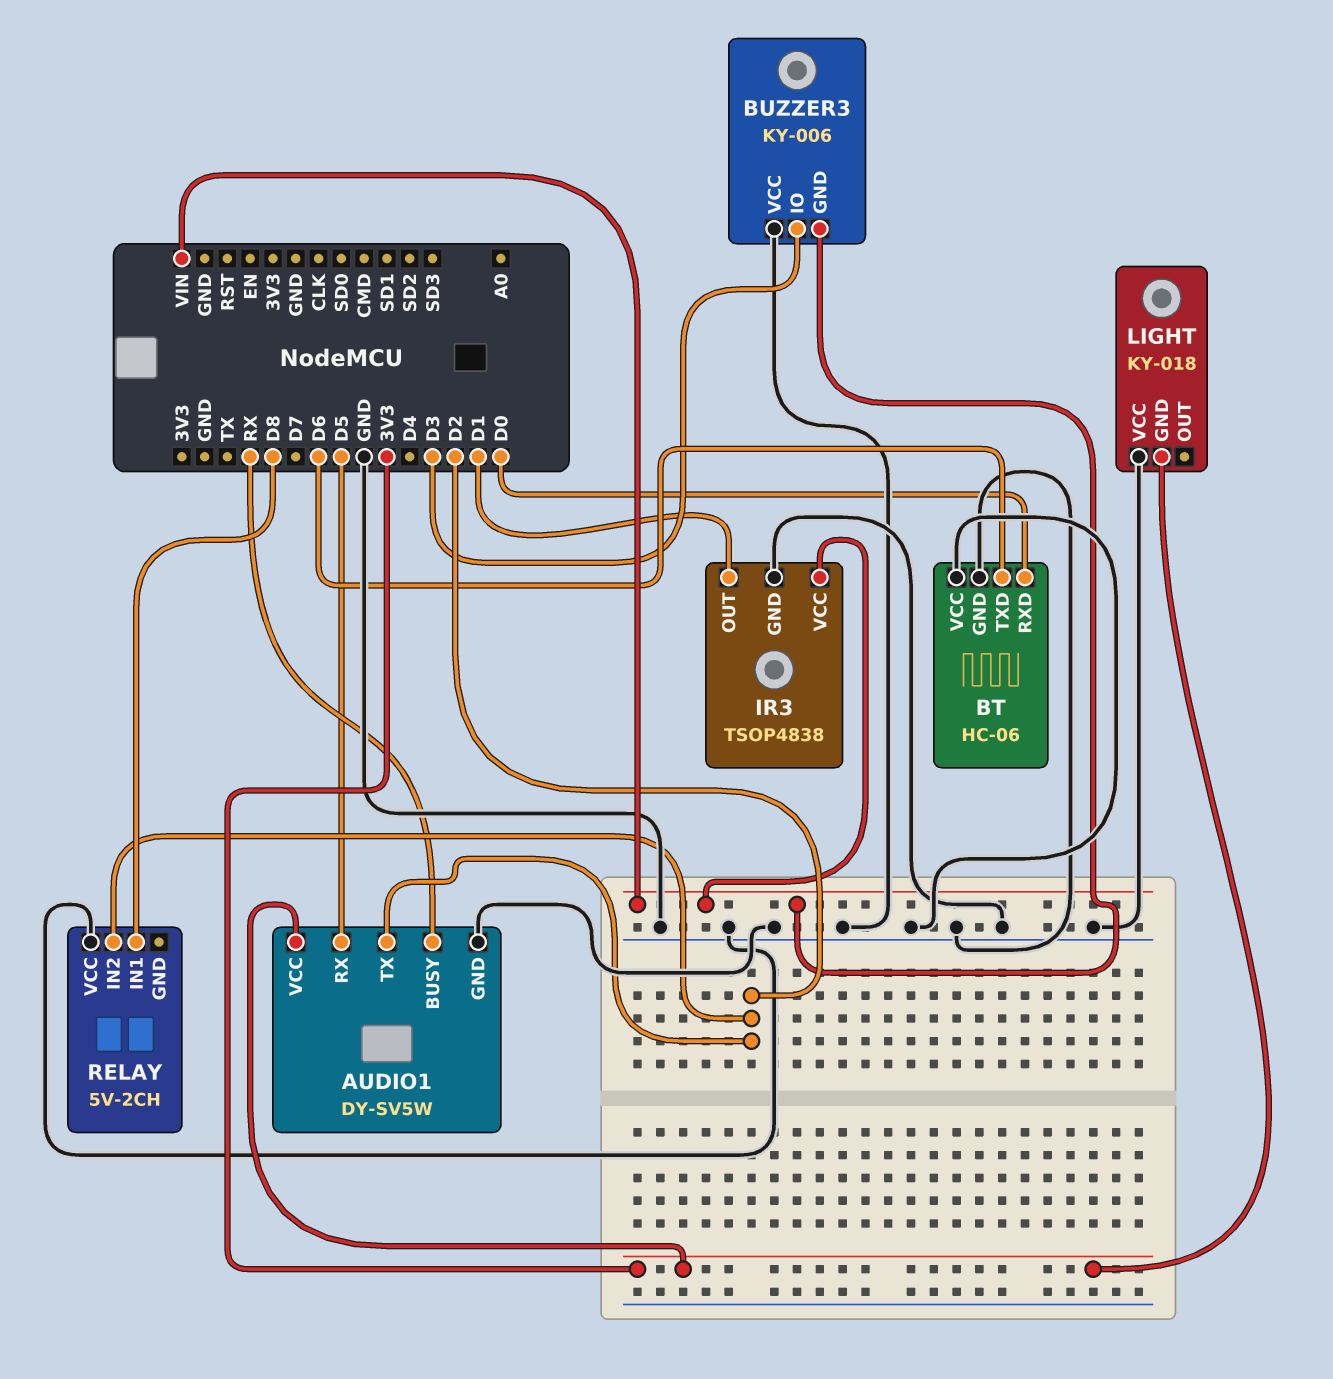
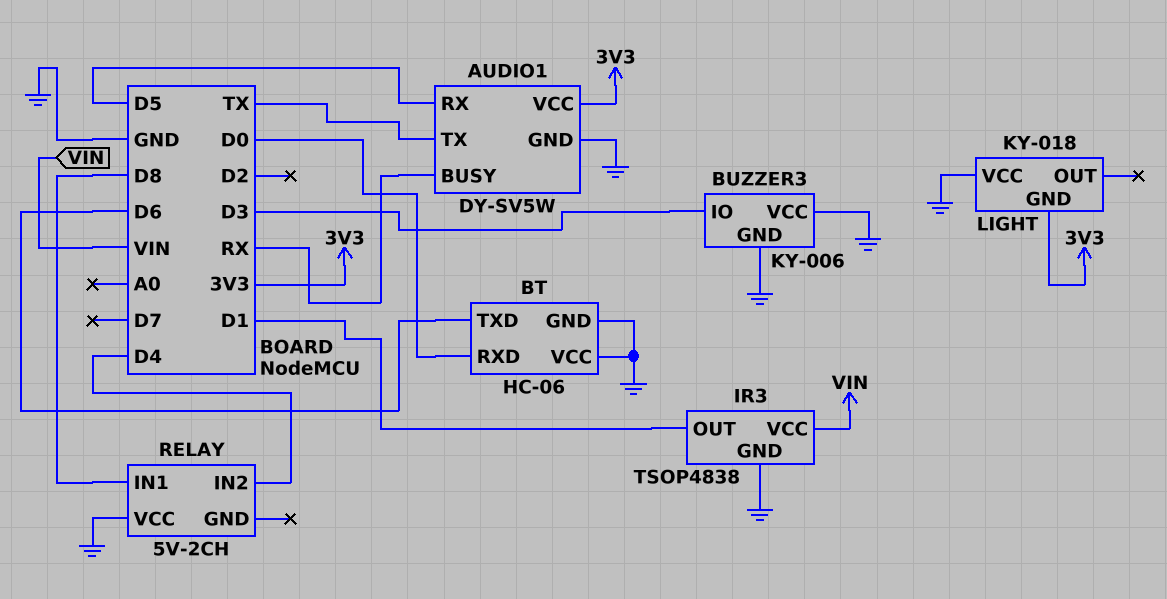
AUDIO1 pin TX: D2 -> TX
BUZZER3 pin GND: VIN -> GND
RELAY pin IN2: D2 -> D4

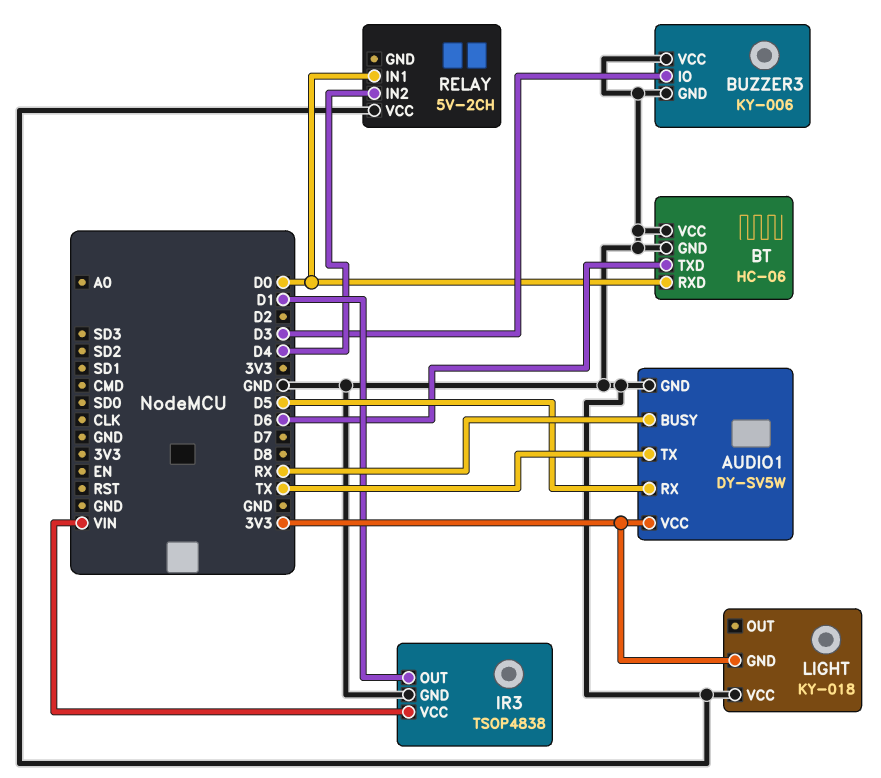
RELAY pin IN1: D8 -> D0

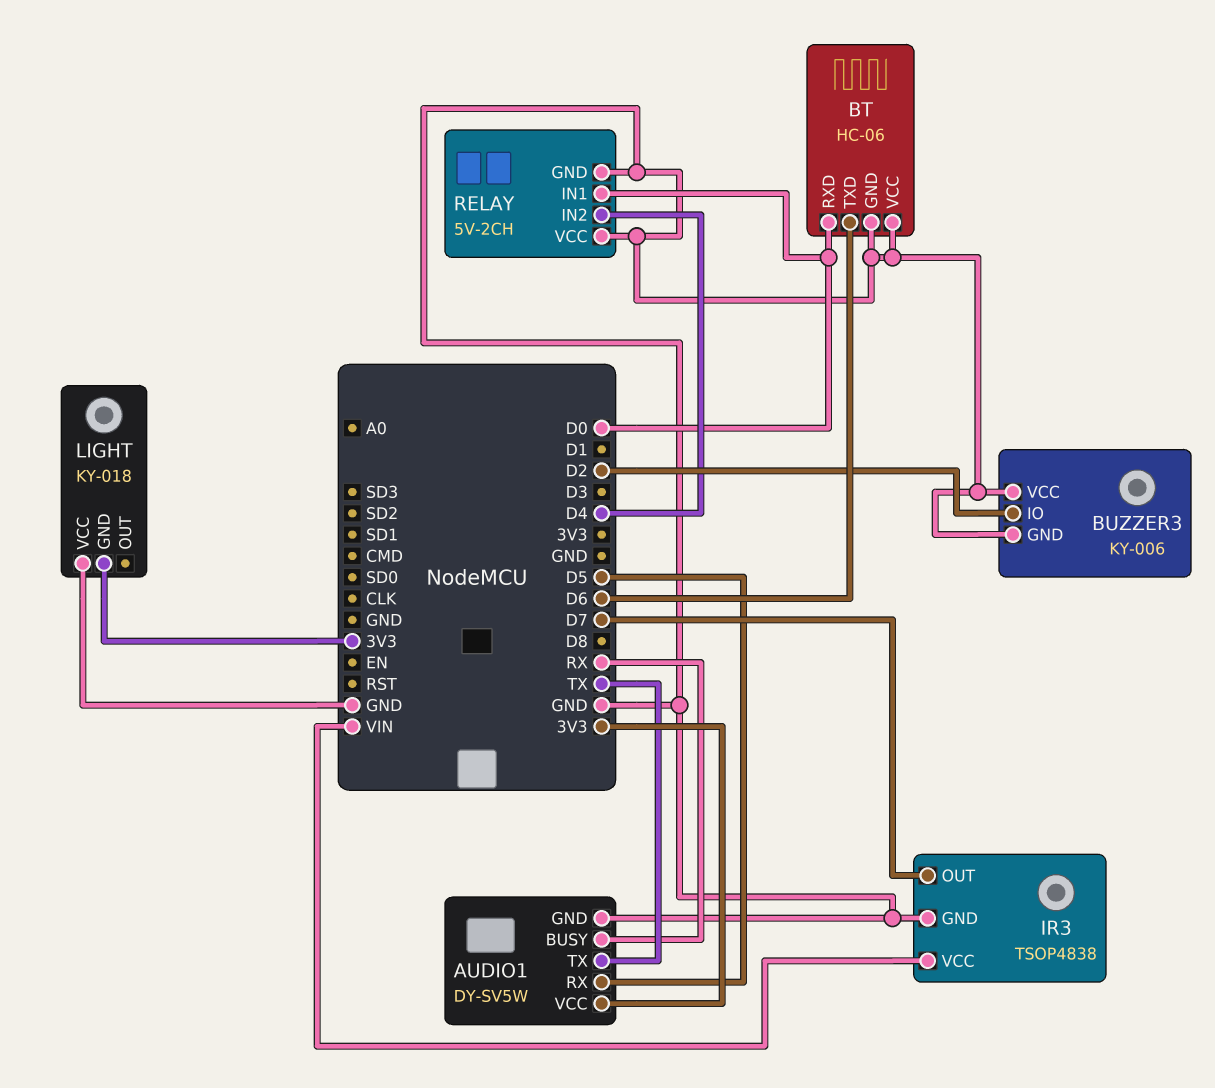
BUZZER3 pin IO: D3 -> D2
IR3 pin OUT: D1 -> D7
RELAY pin GND: none -> GND

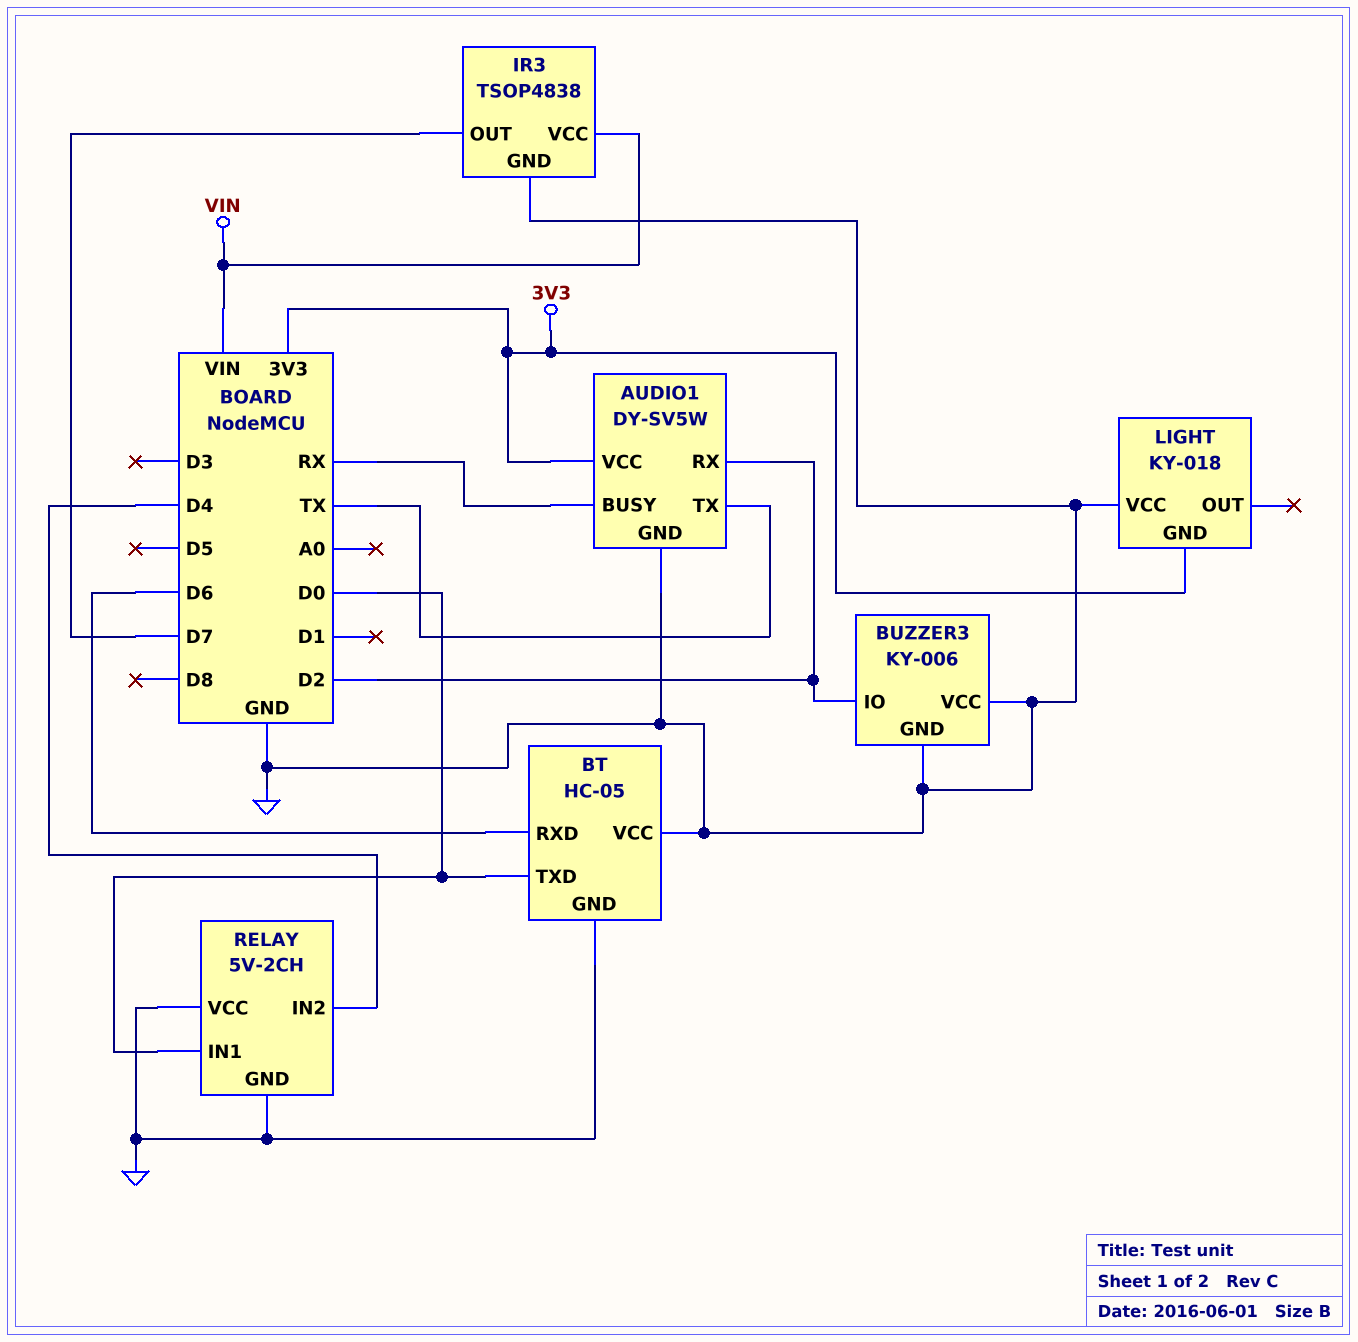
AUDIO1 pin RX: D5 -> D2
BT: HC-06 -> HC-05
BT pin RXD: D0 -> D6
BT pin TXD: D6 -> D0

